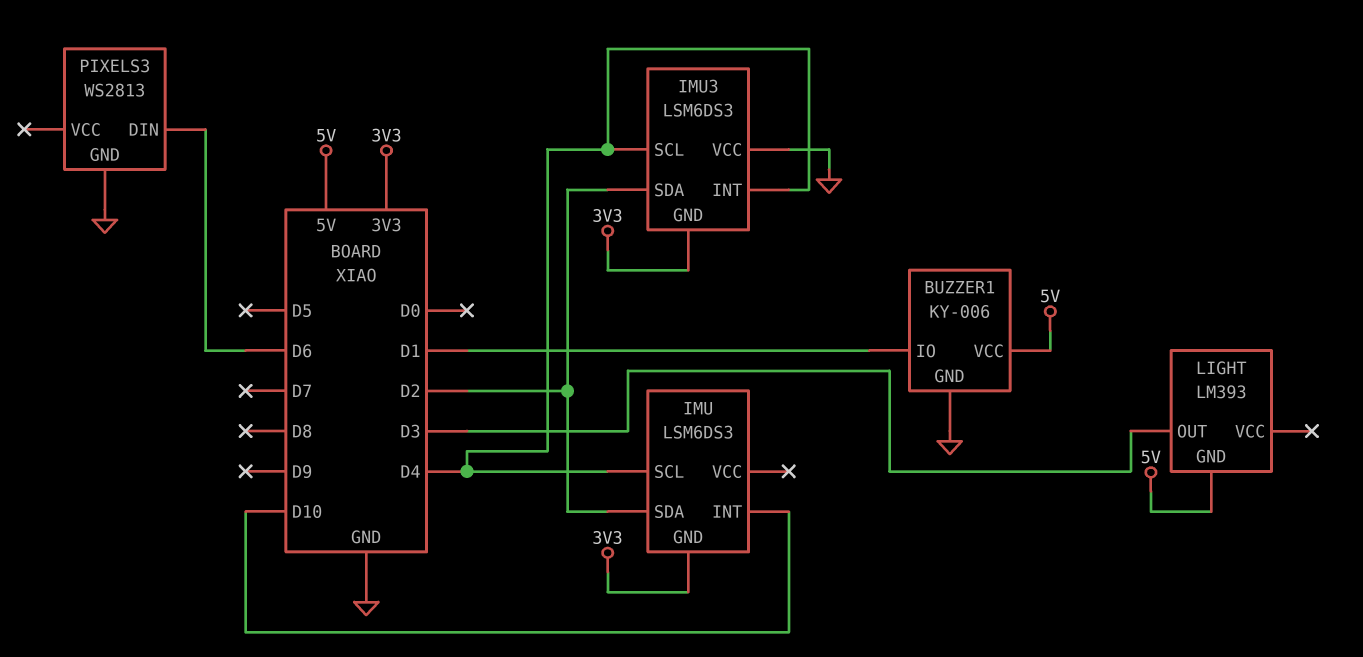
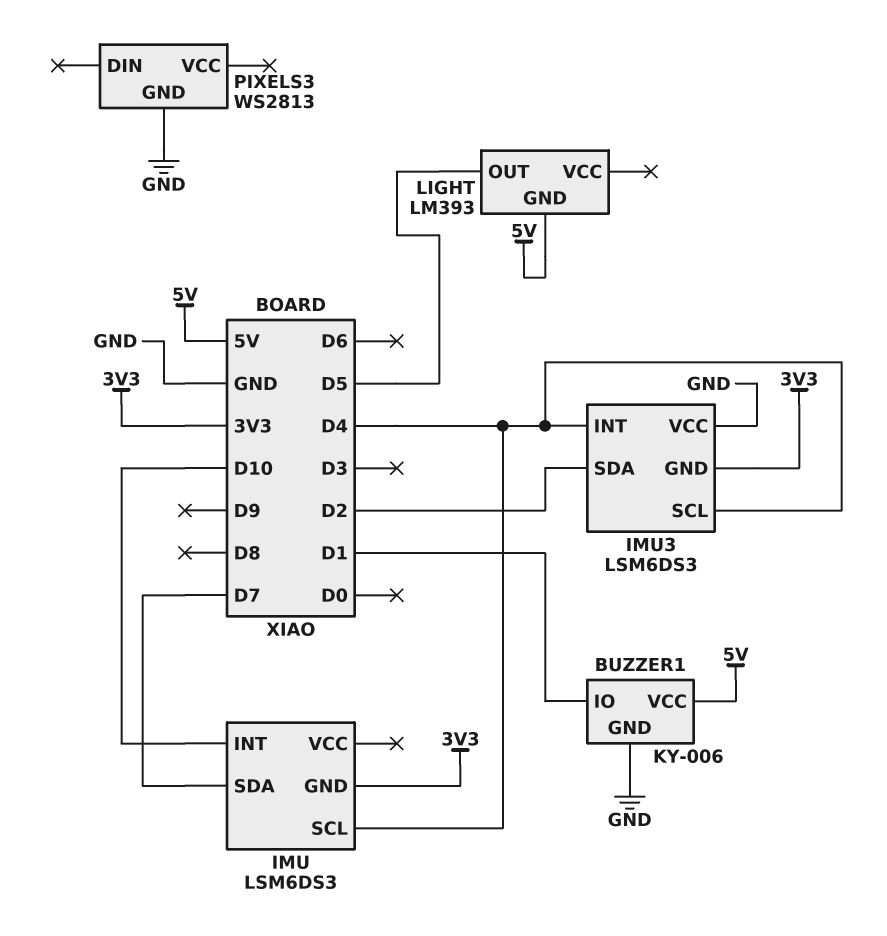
IMU pin SDA: D2 -> D7
LIGHT pin OUT: D3 -> D5
PIXELS3 pin DIN: D6 -> none

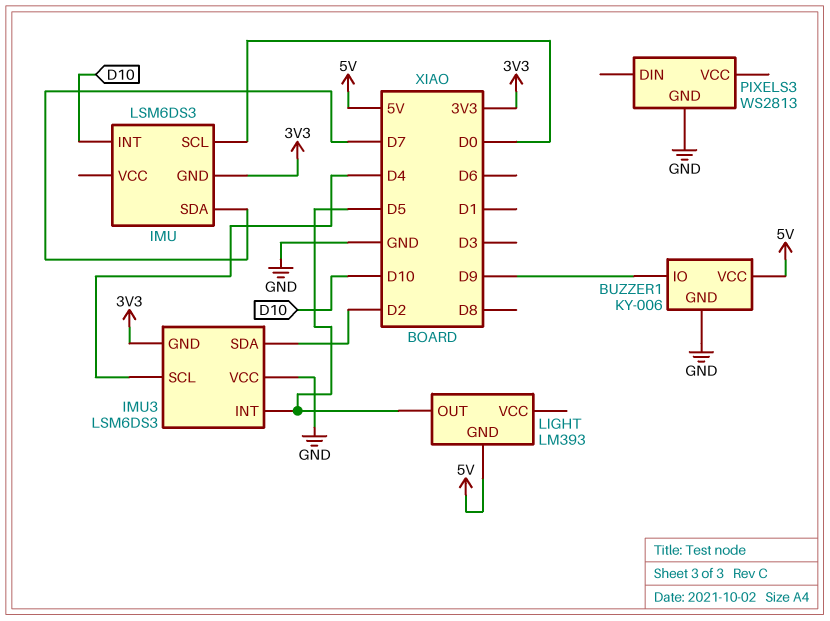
BUZZER1 pin IO: D1 -> D9
IMU pin SCL: D4 -> D0
IMU3 pin INT: D4 -> D5

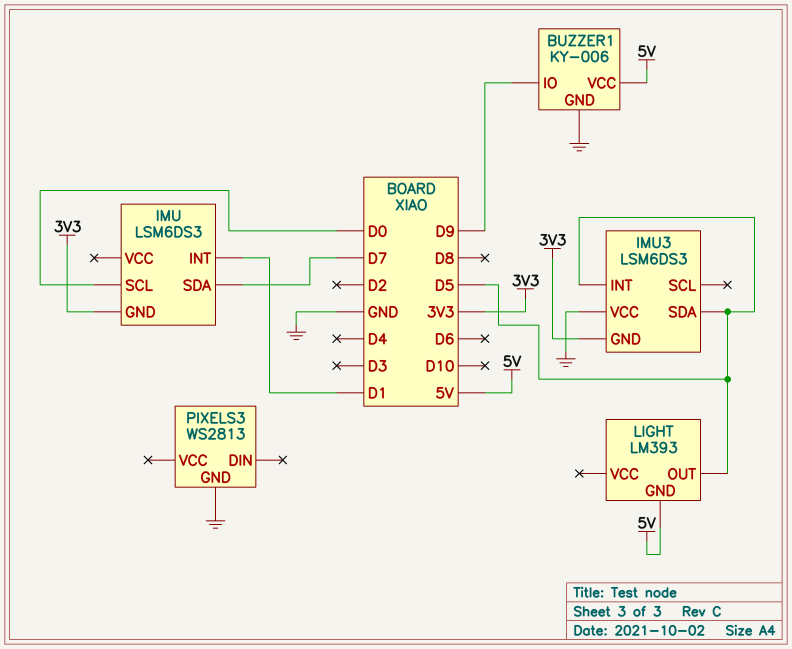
IMU pin INT: D10 -> D1
IMU3 pin SCL: D4 -> none
IMU3 pin SDA: D2 -> D5

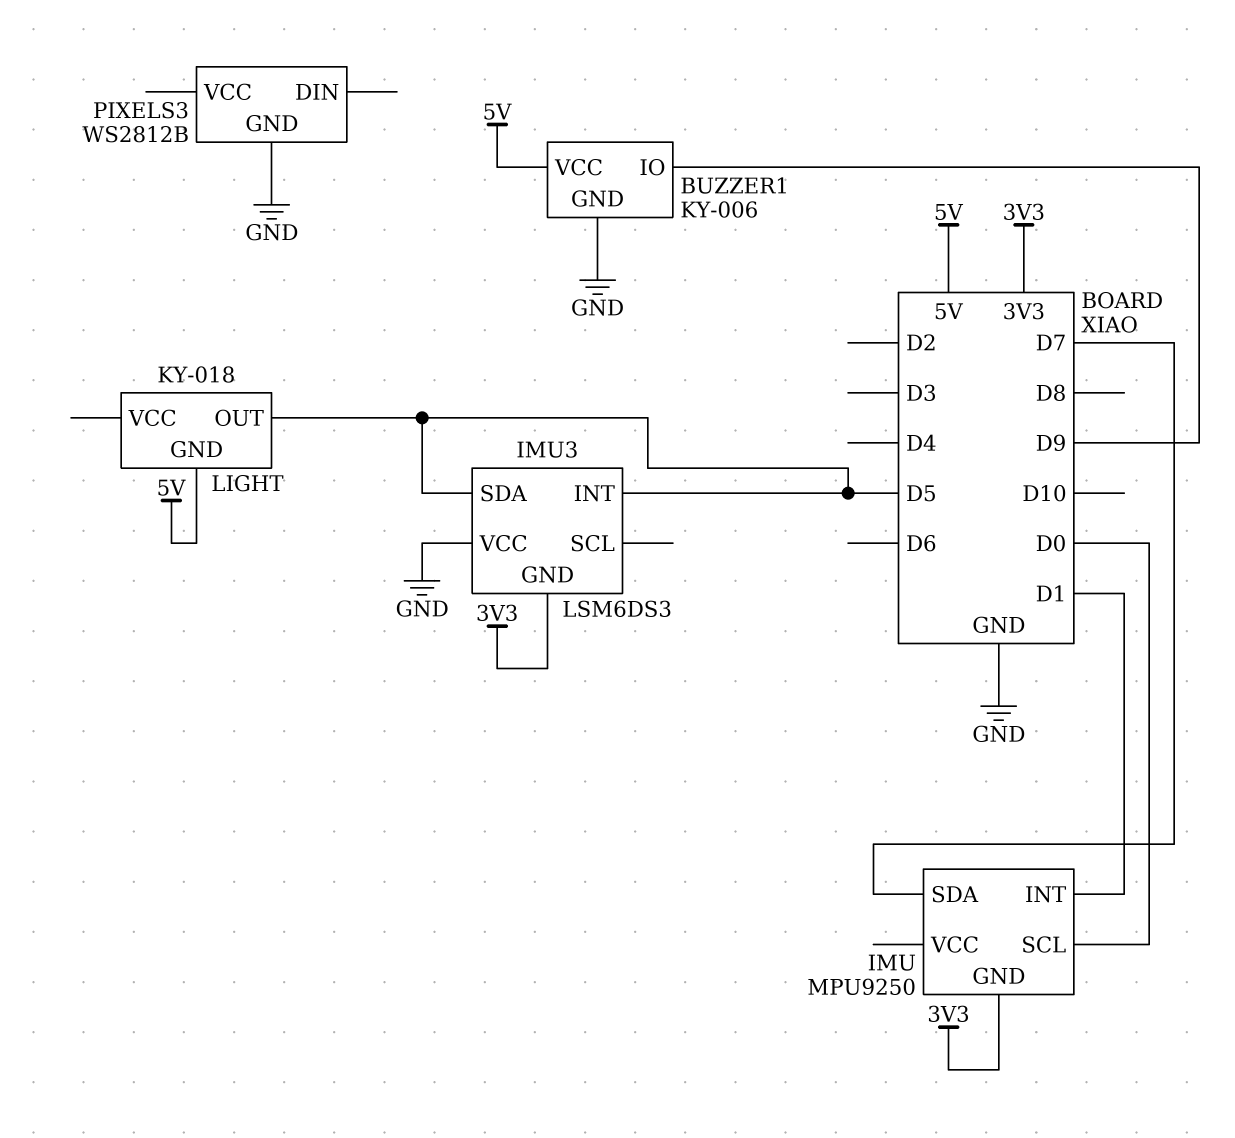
IMU: LSM6DS3 -> MPU9250
LIGHT: LM393 -> KY-018
PIXELS3: WS2813 -> WS2812B

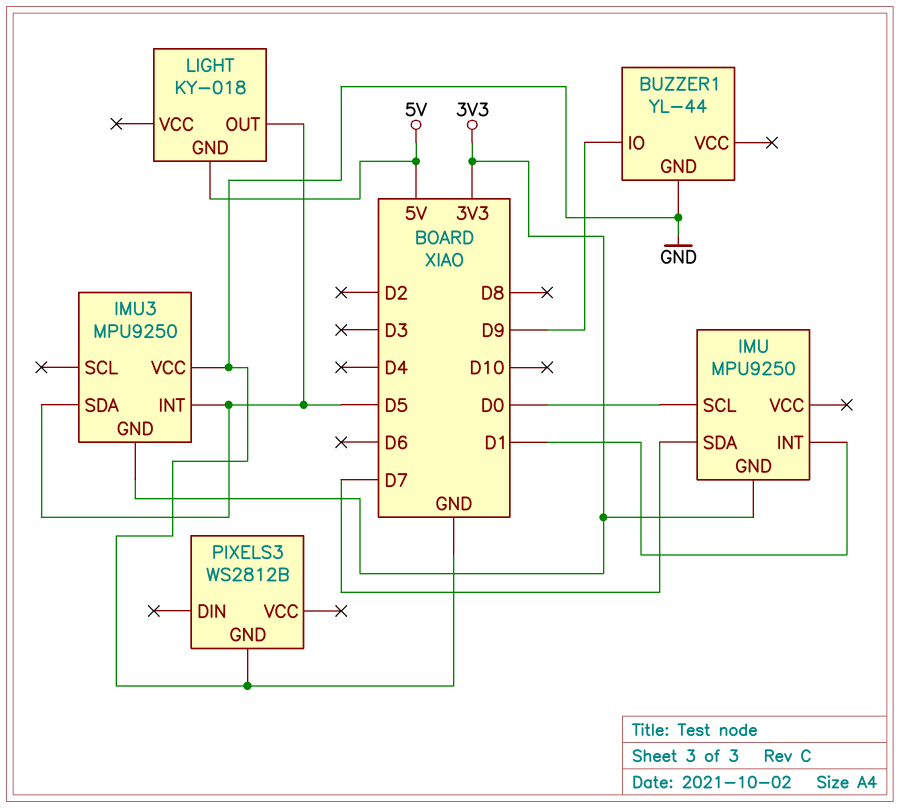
BUZZER1: KY-006 -> YL-44
BUZZER1 pin VCC: 5V -> none
IMU3: LSM6DS3 -> MPU9250

